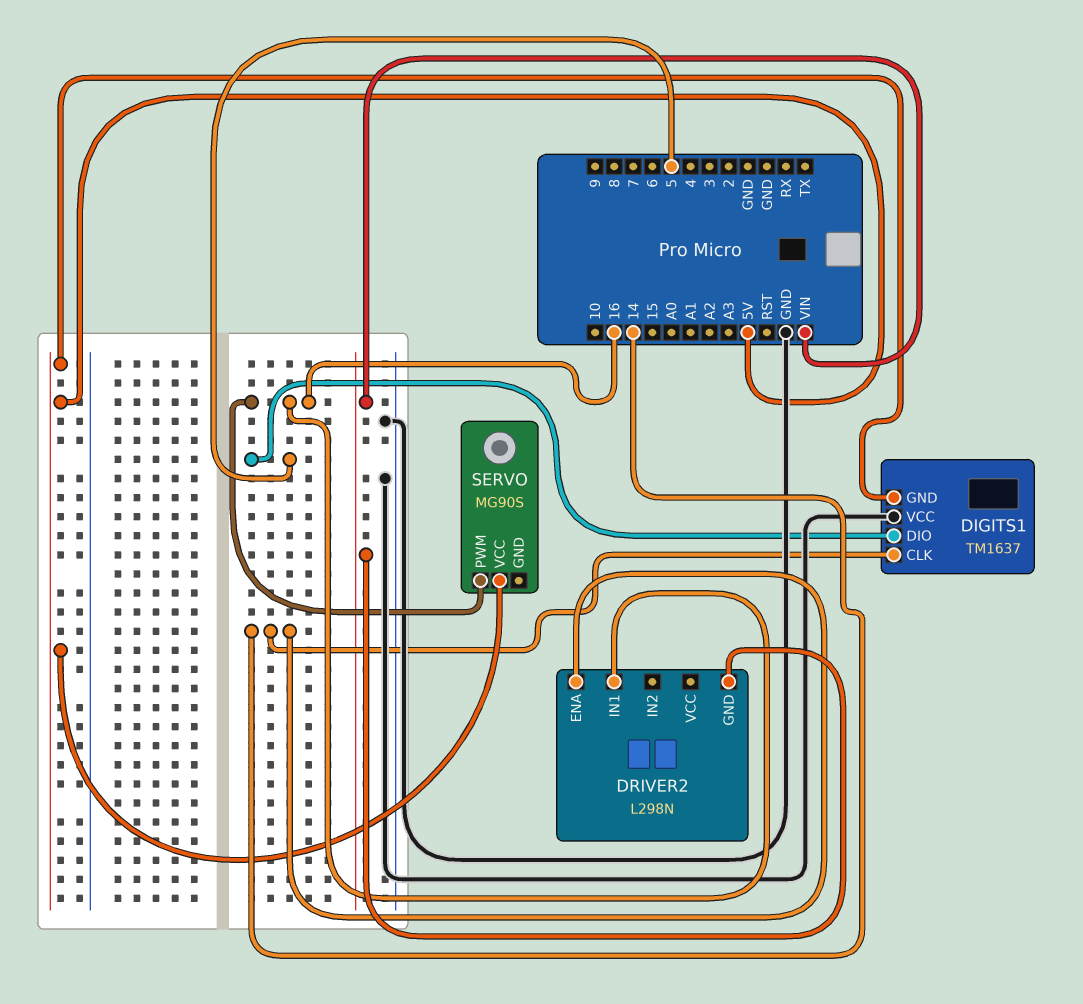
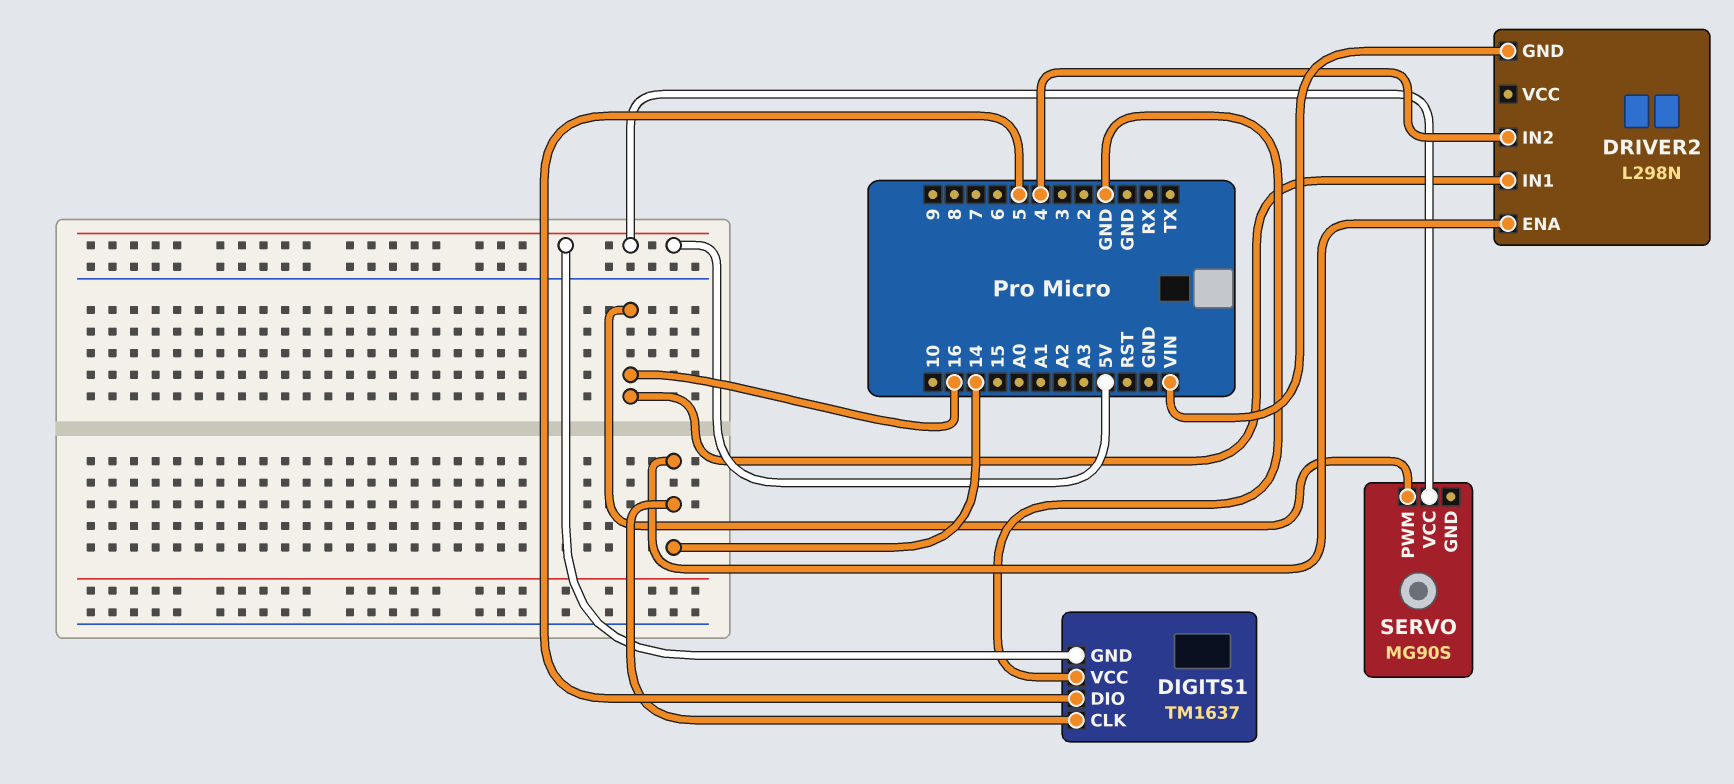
DRIVER2 pin IN2: none -> 4

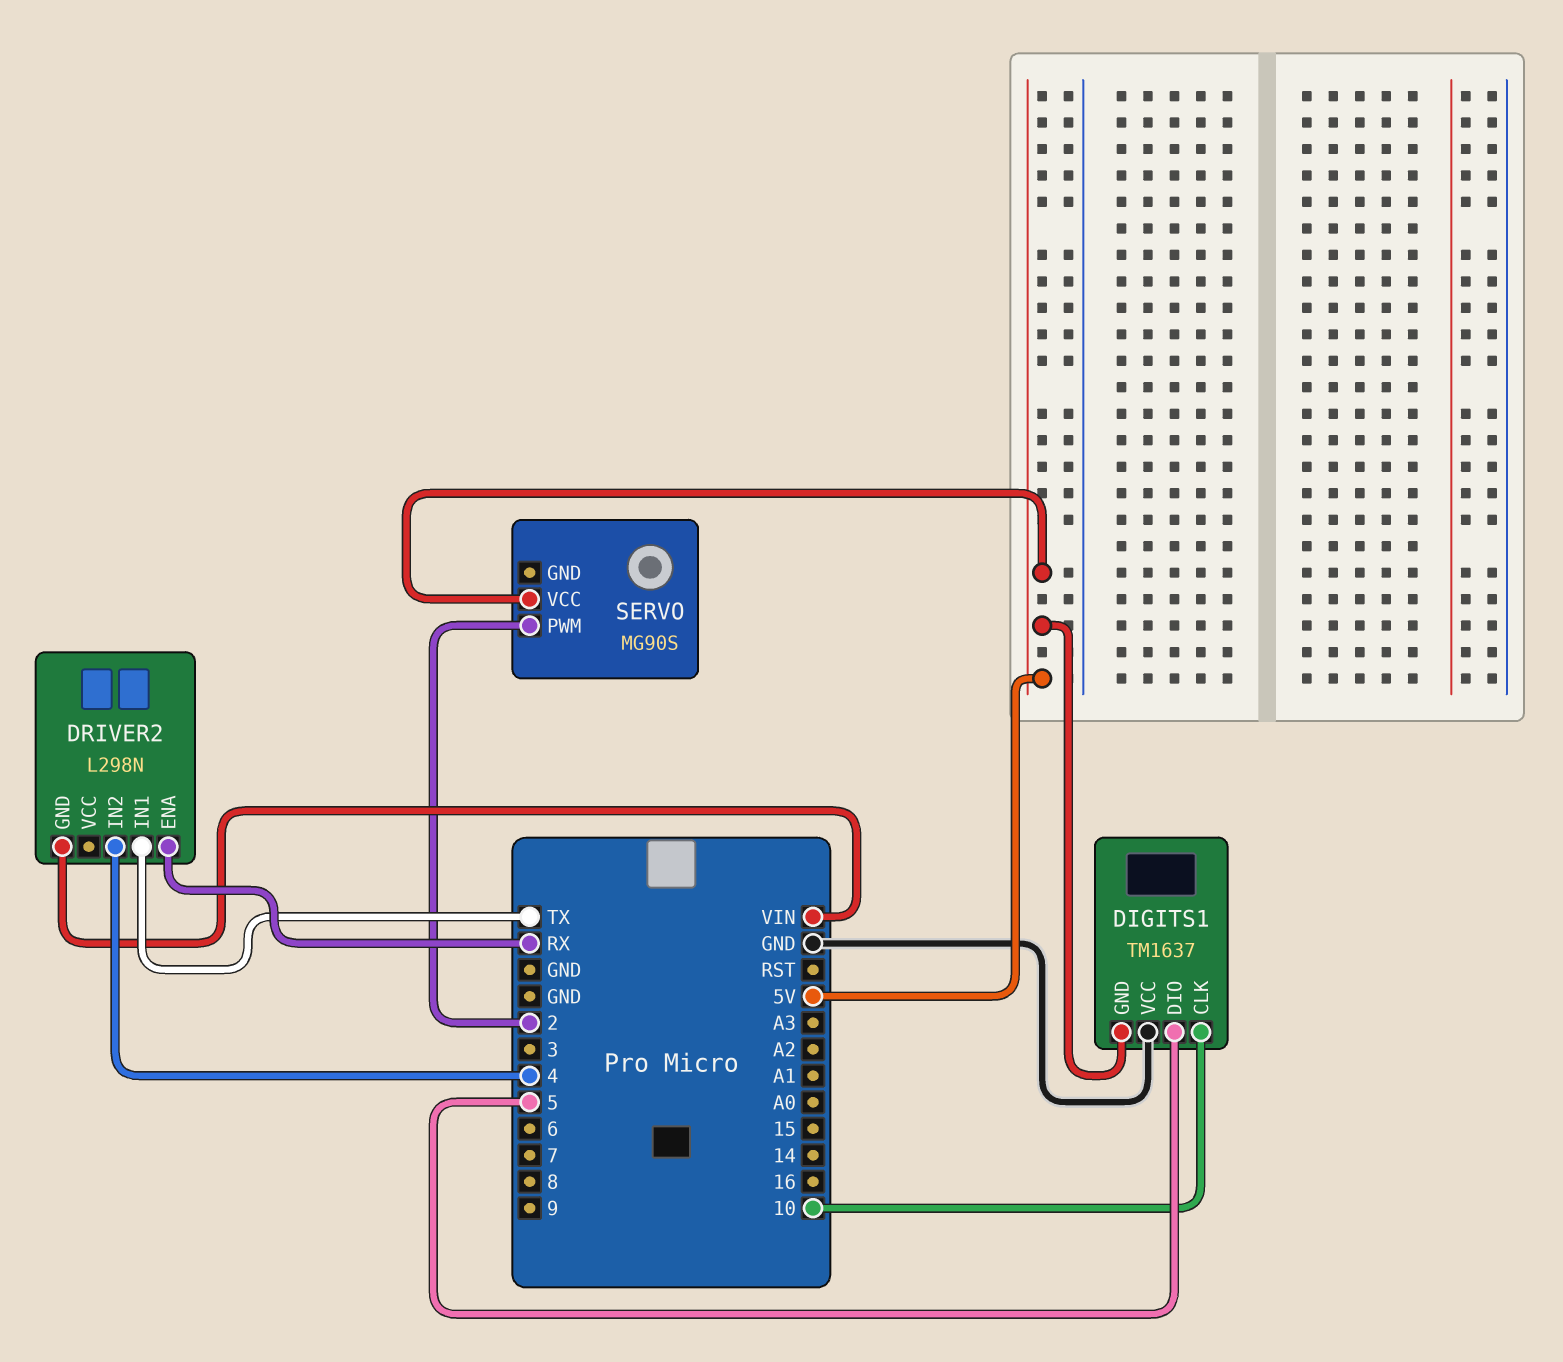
DIGITS1 pin CLK: 14 -> 10
DRIVER2 pin ENA: 14 -> RX
DRIVER2 pin IN1: 16 -> TX
SERVO pin PWM: 16 -> 2

